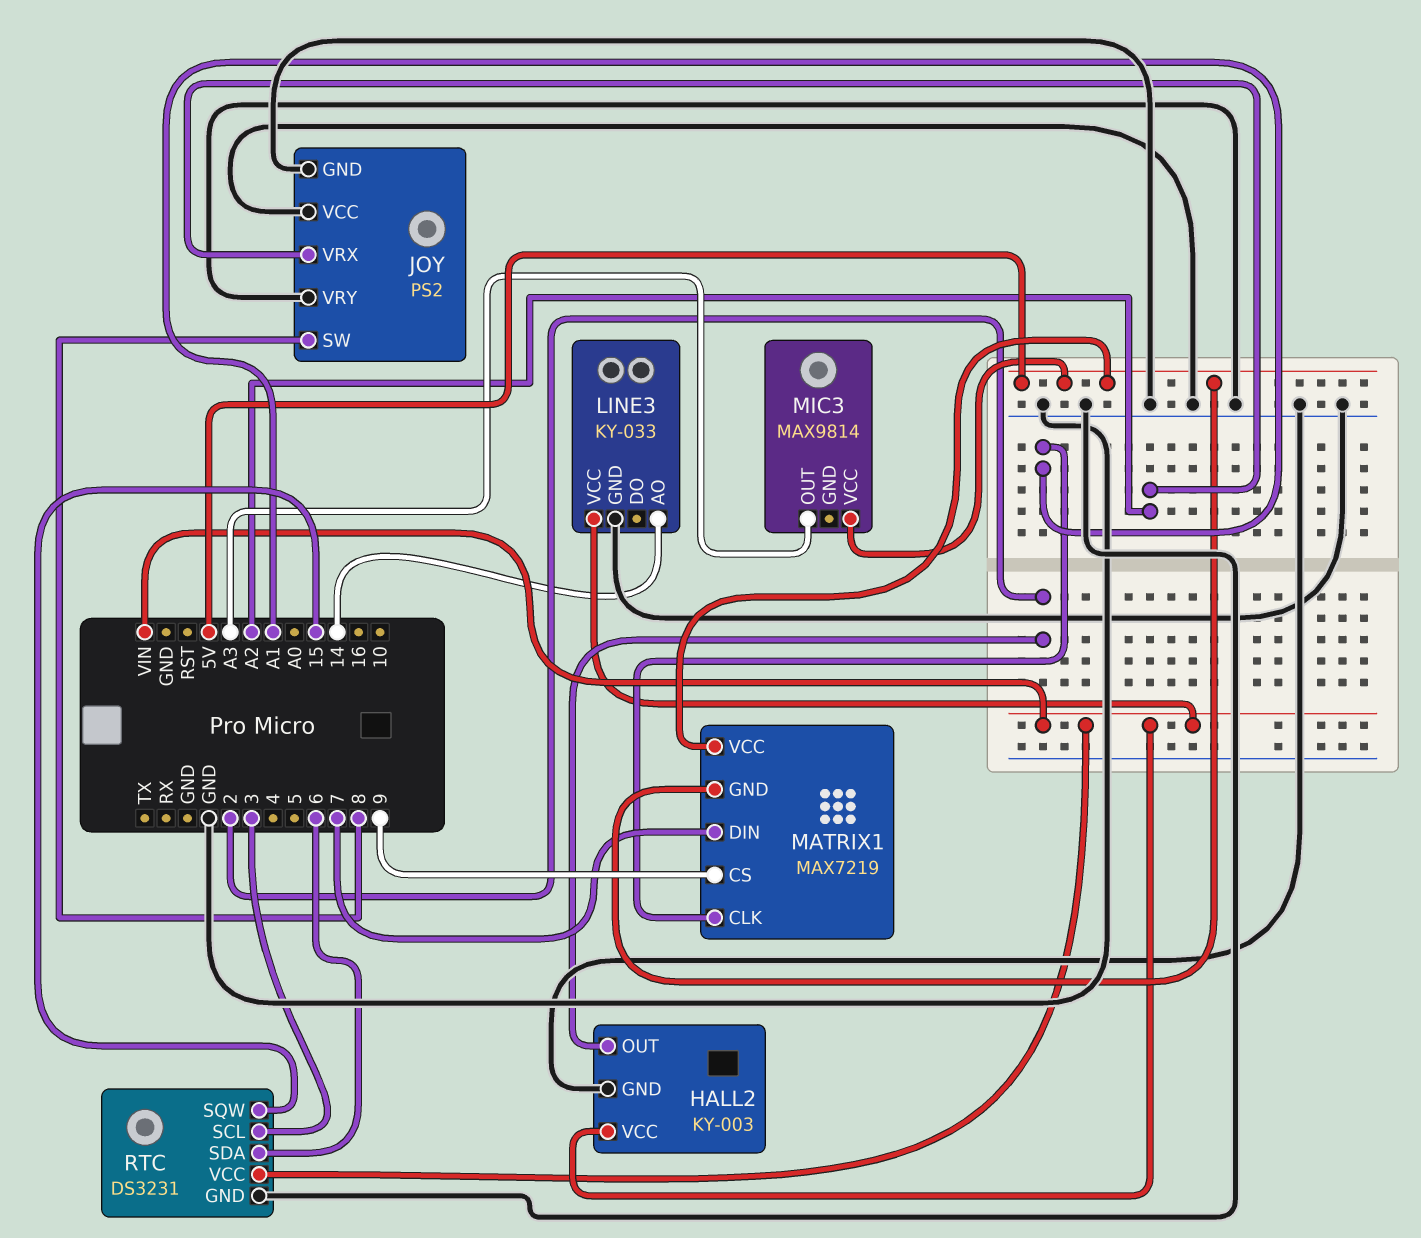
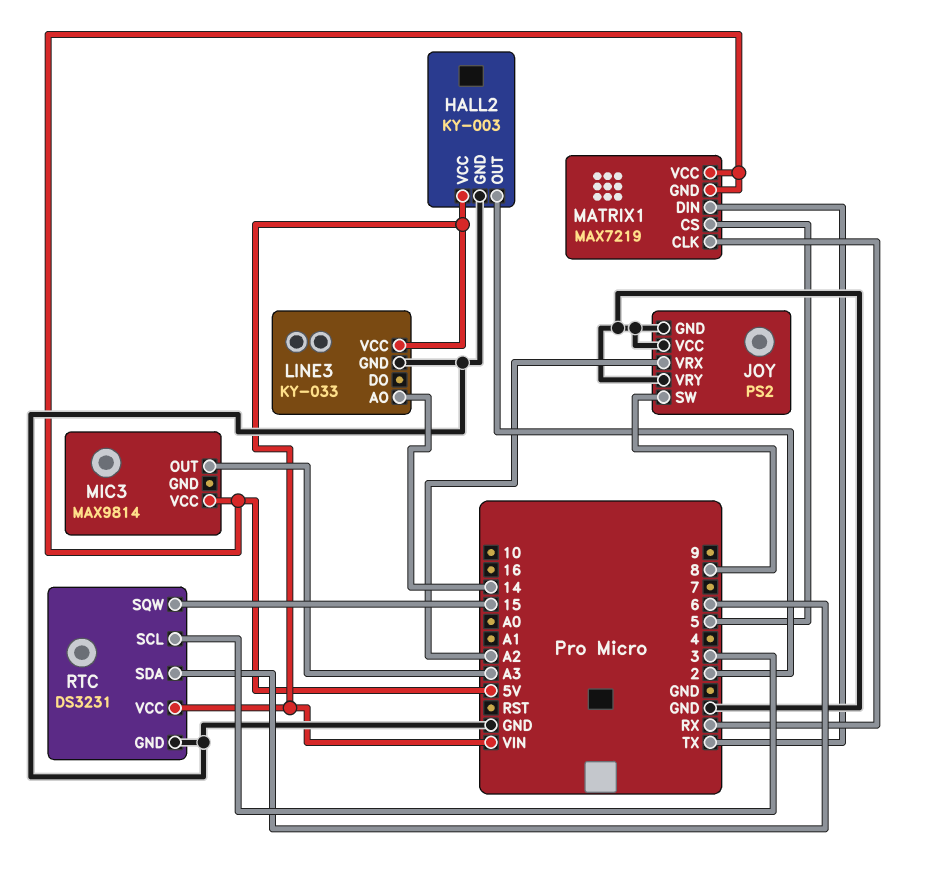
MATRIX1 pin CLK: A1 -> RX
MATRIX1 pin CS: 9 -> 5
MATRIX1 pin DIN: 7 -> TX

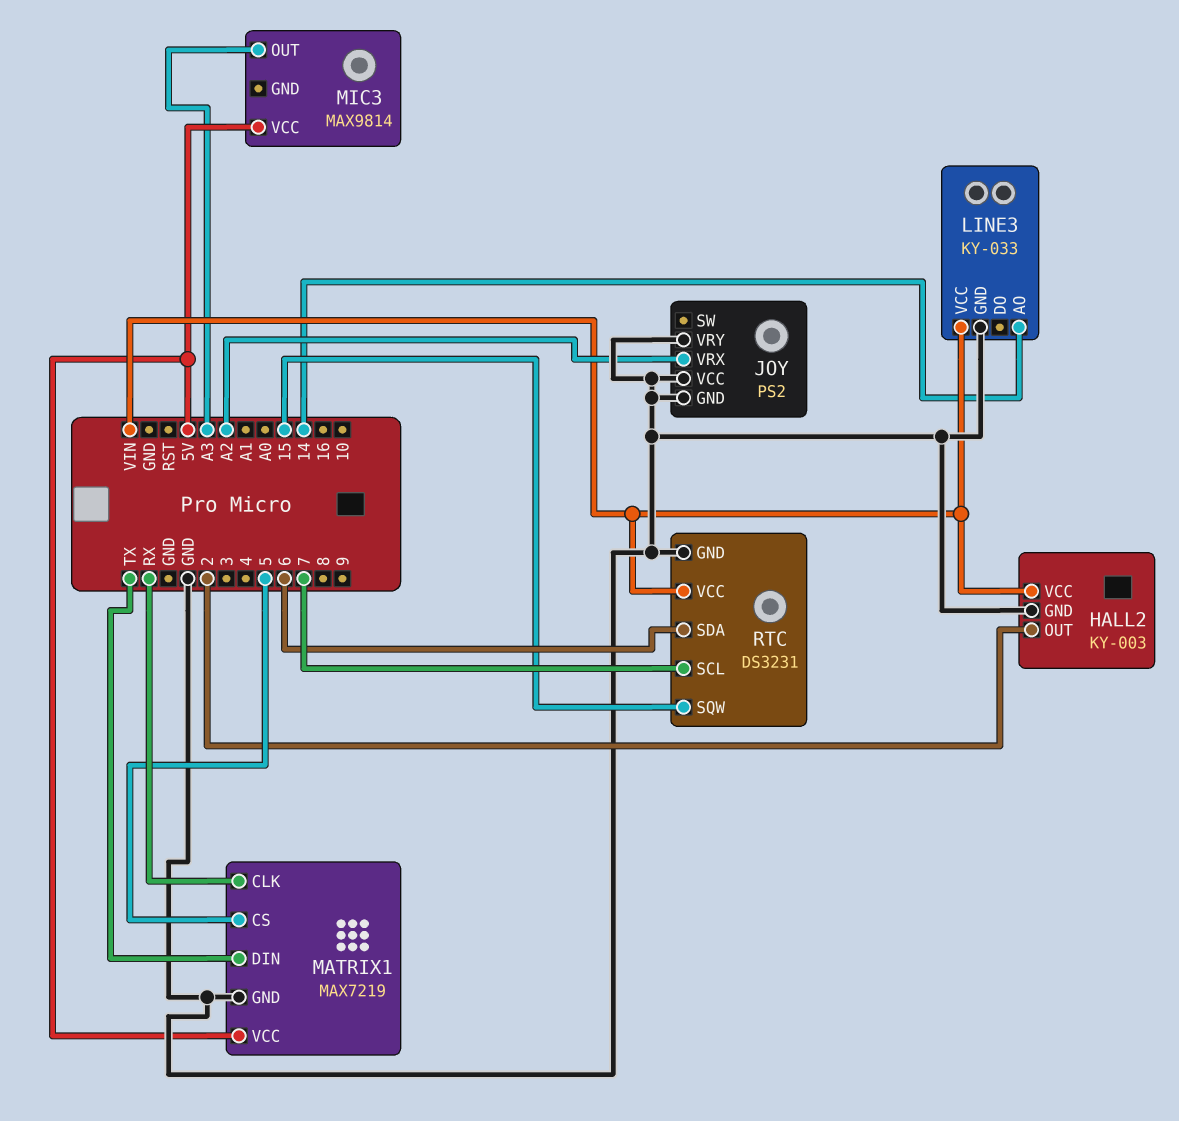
JOY pin SW: 8 -> none
MATRIX1 pin GND: 5V -> GND
RTC pin SCL: 3 -> 7

